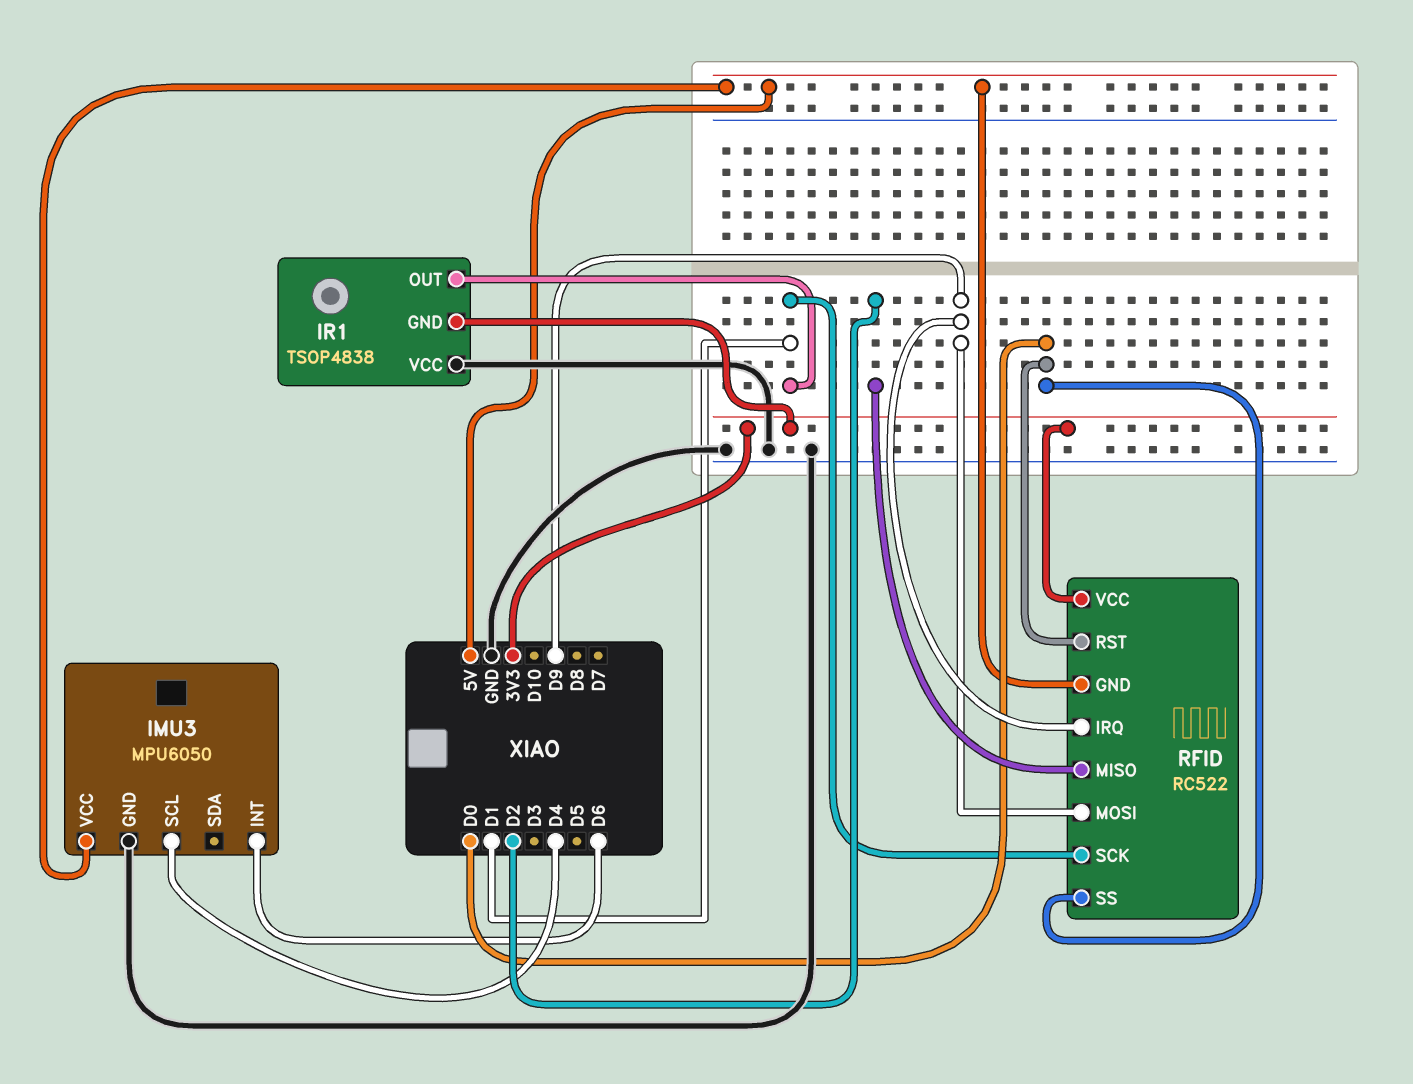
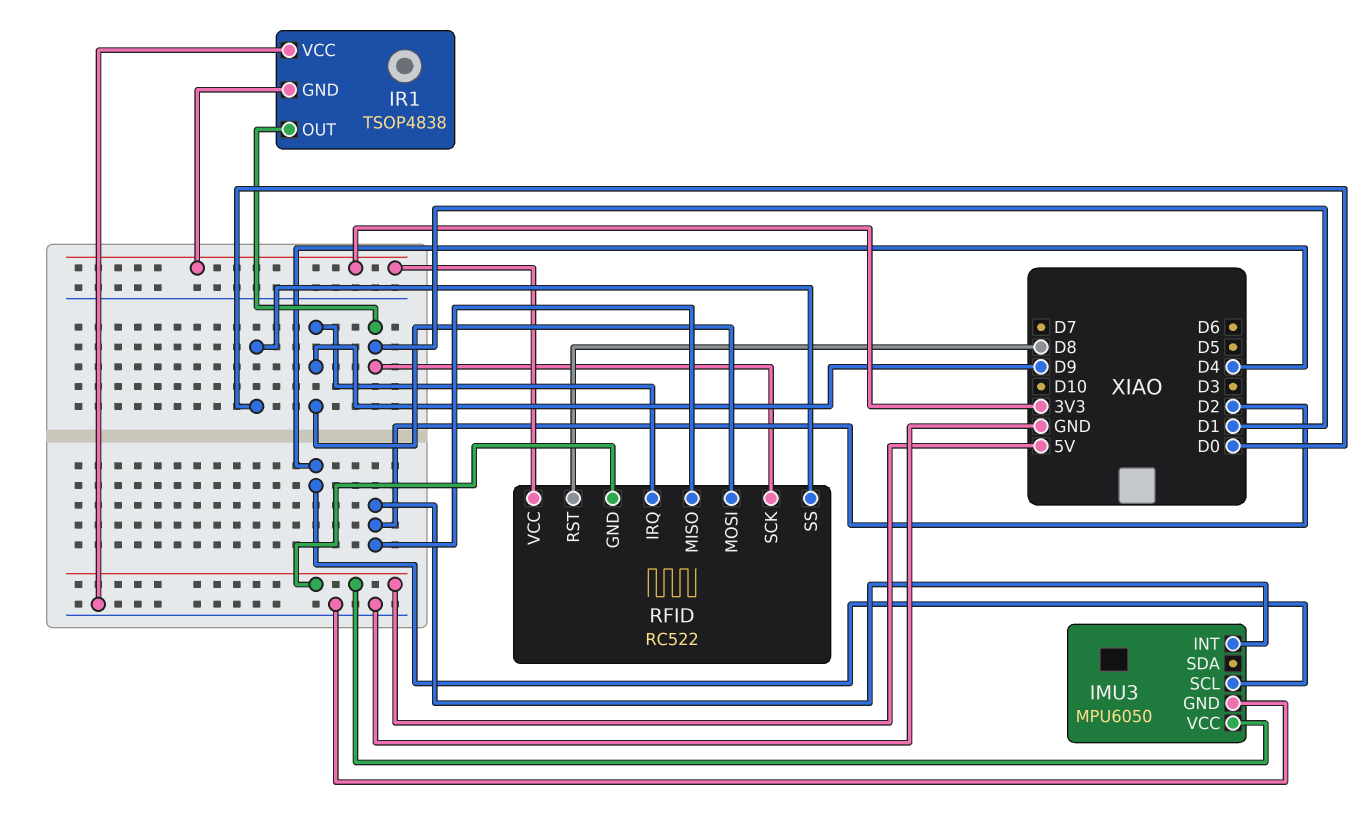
IMU3 pin INT: D6 -> D2
RFID pin RST: D0 -> D8

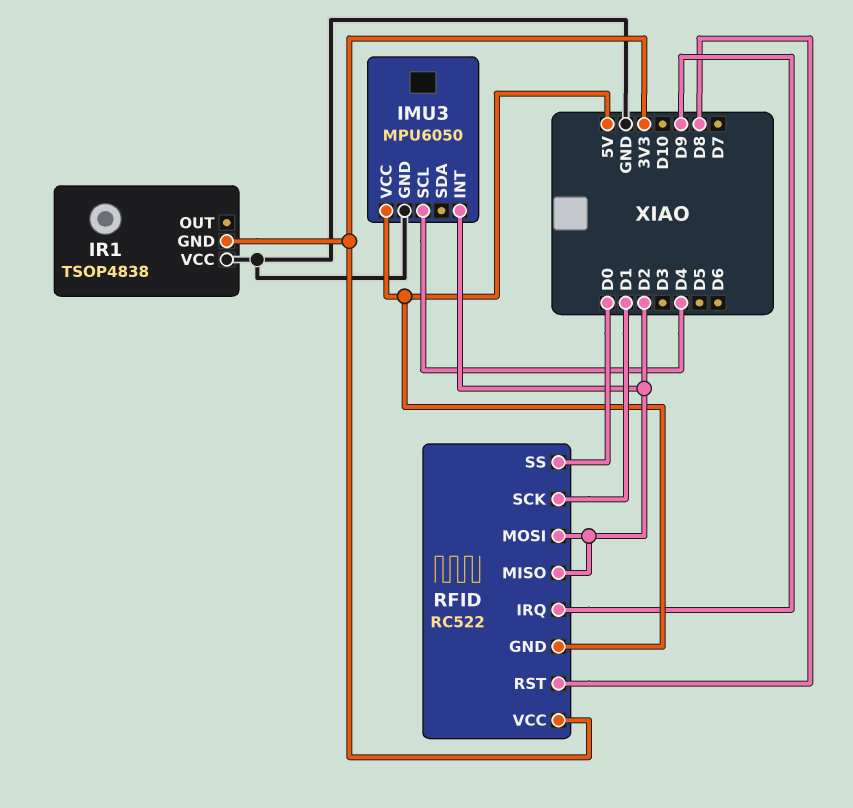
IR1 pin OUT: D1 -> none
RFID pin MOSI: D9 -> D2

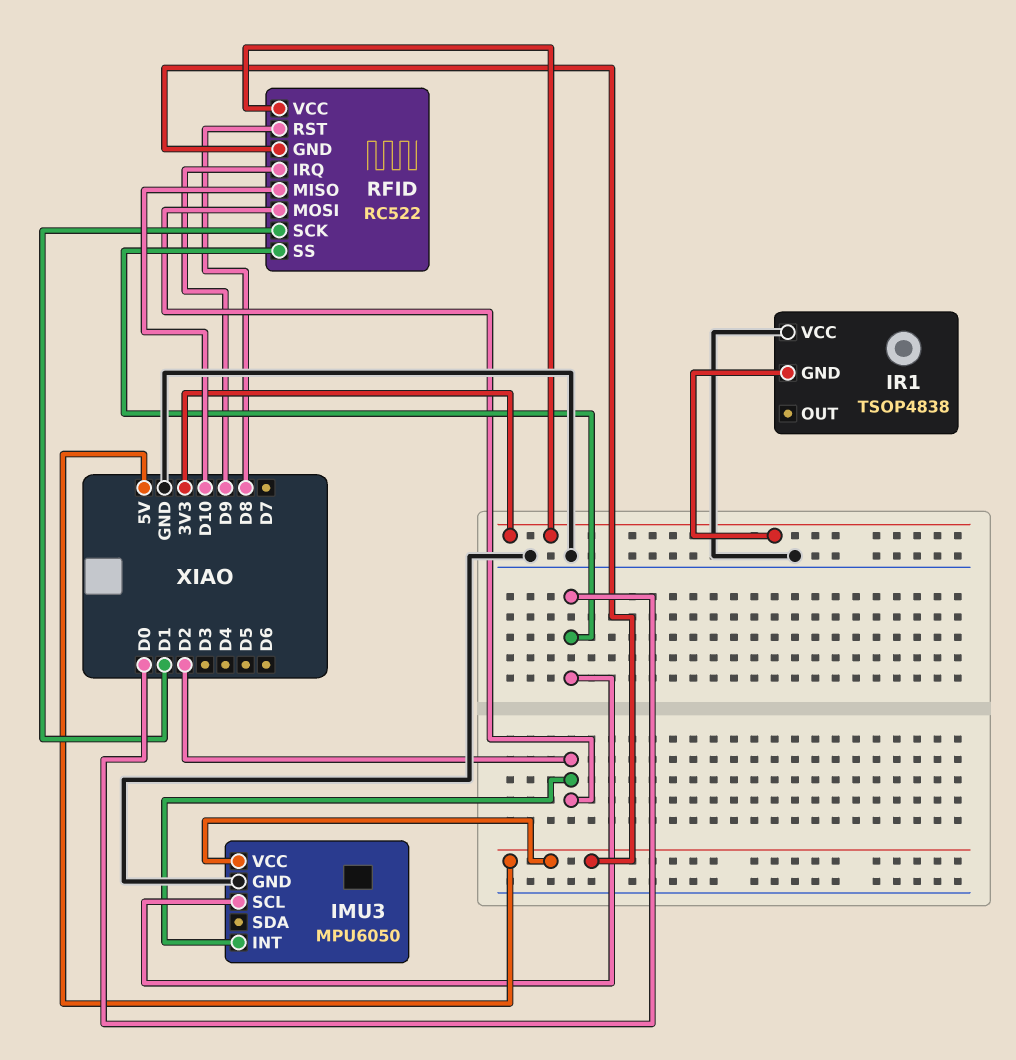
IMU3 pin SCL: D4 -> D0
RFID pin MISO: D2 -> D10

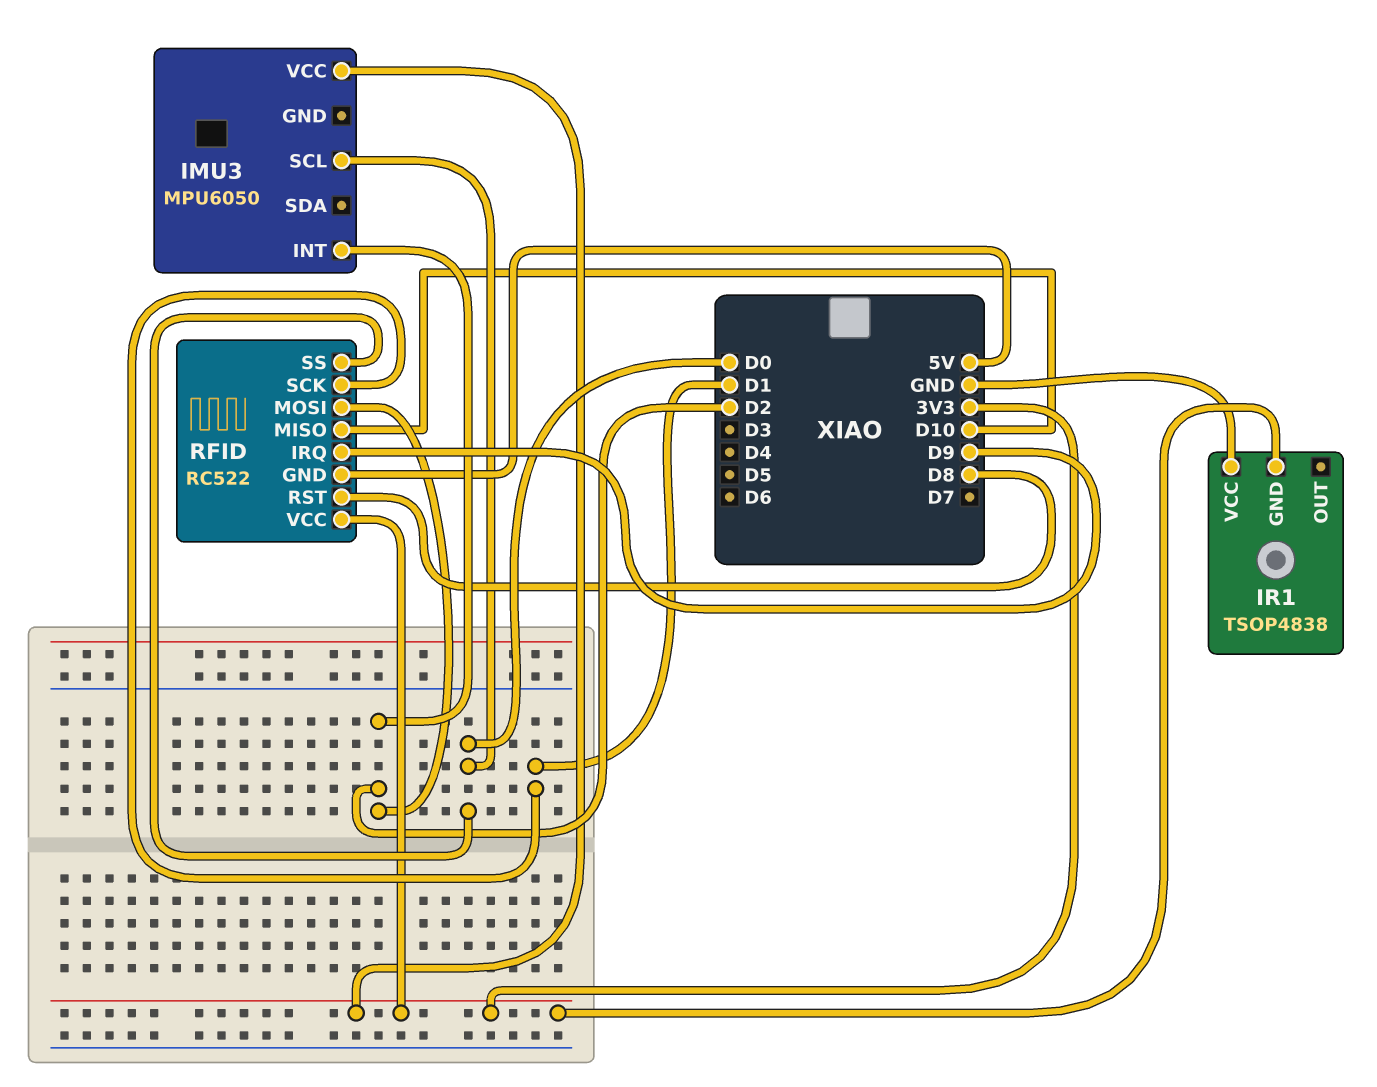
IMU3 pin GND: GND -> none
IMU3 pin VCC: 5V -> 3V3

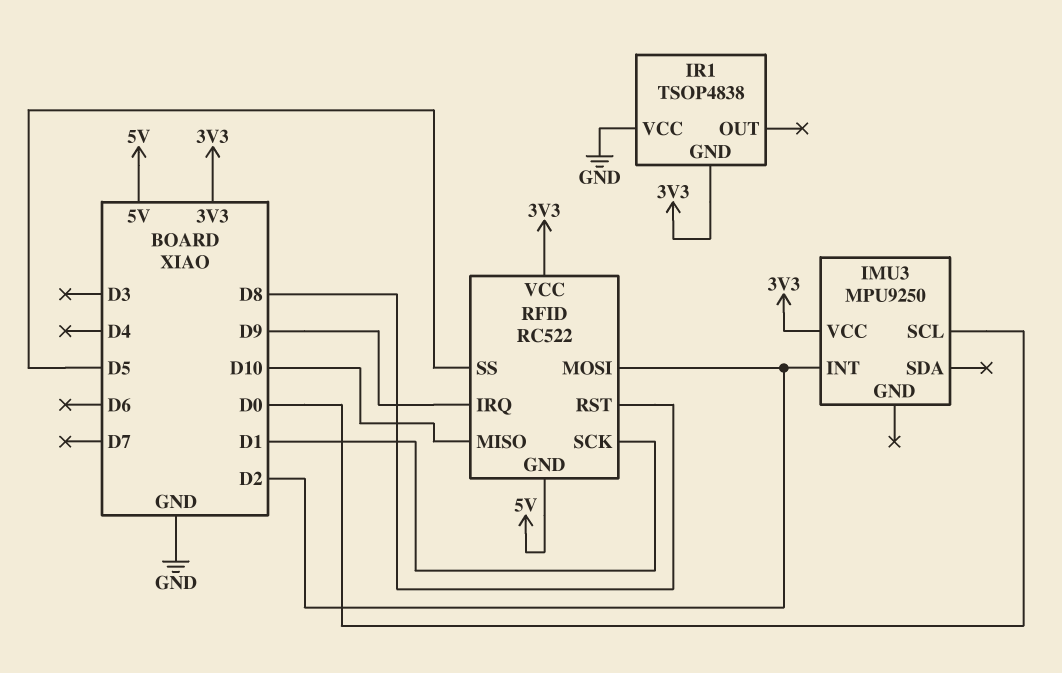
IMU3: MPU6050 -> MPU9250
RFID pin SS: D0 -> D5

